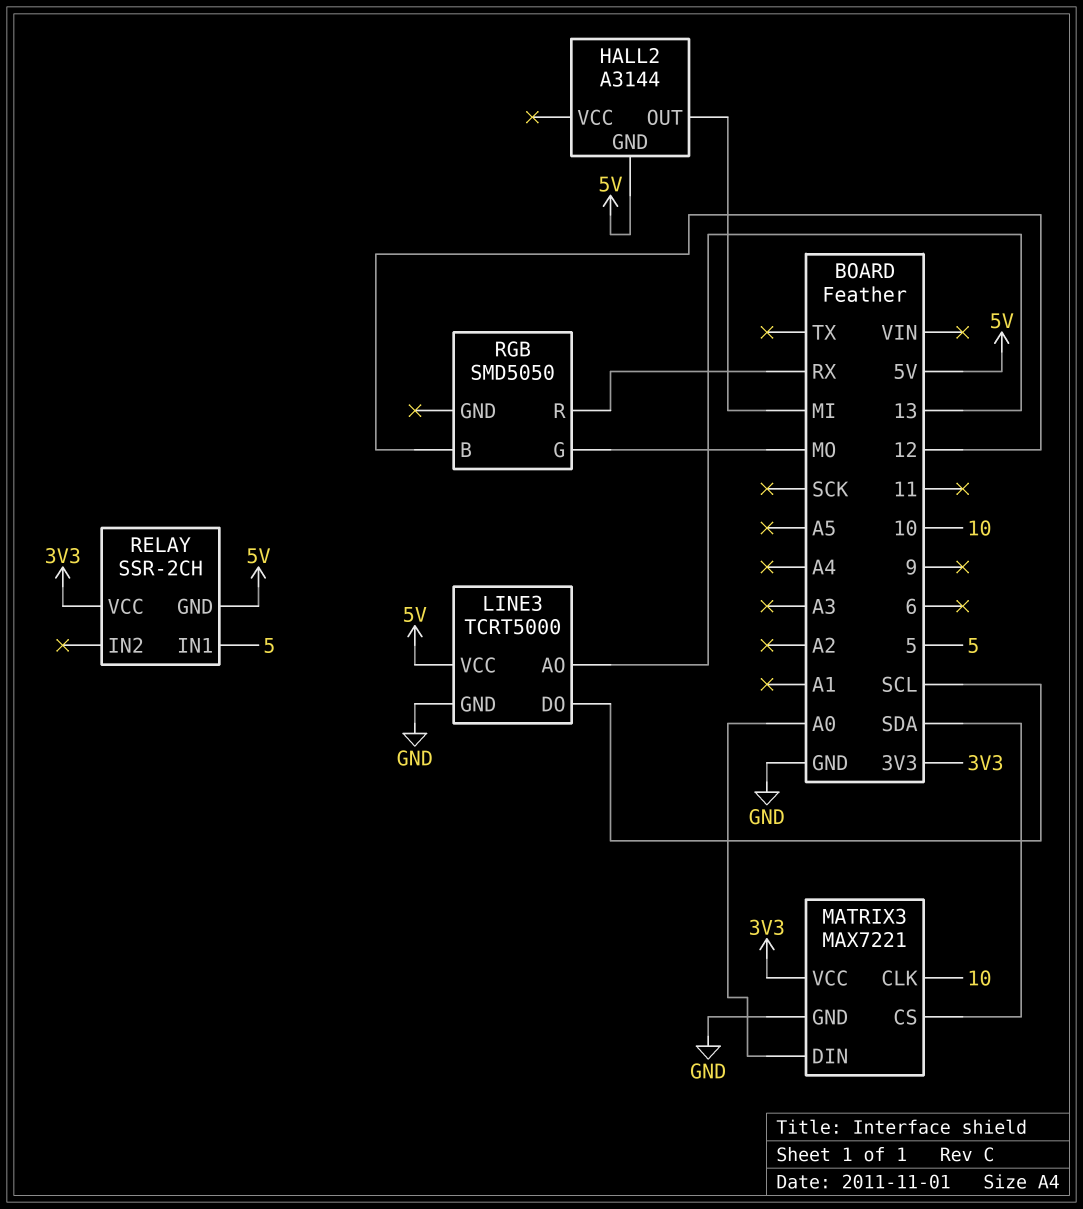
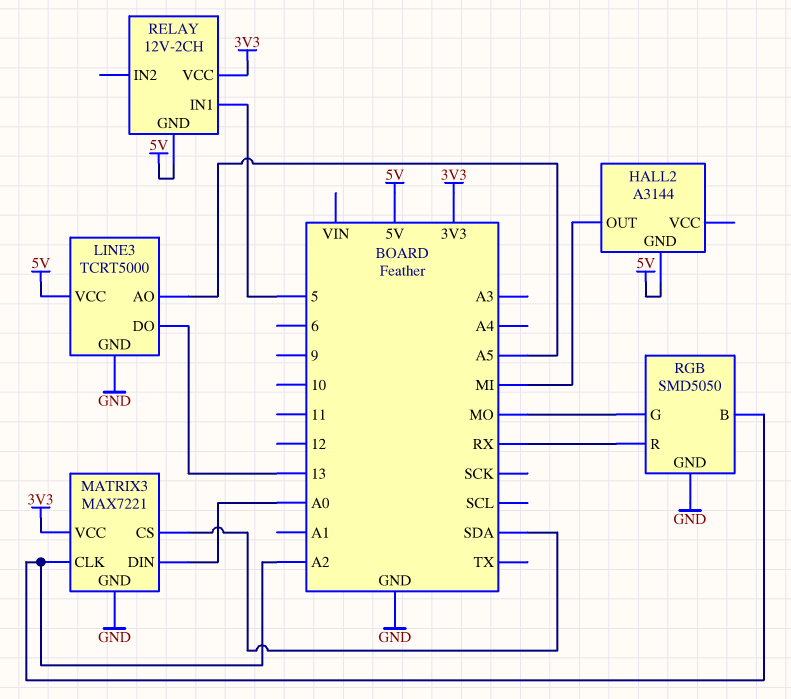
LINE3 pin AO: 13 -> A5
LINE3 pin DO: SCL -> 13
MATRIX3 pin CLK: 10 -> A2
RELAY: SSR-2CH -> 12V-2CH
RGB pin B: 12 -> A2
RGB pin GND: none -> GND

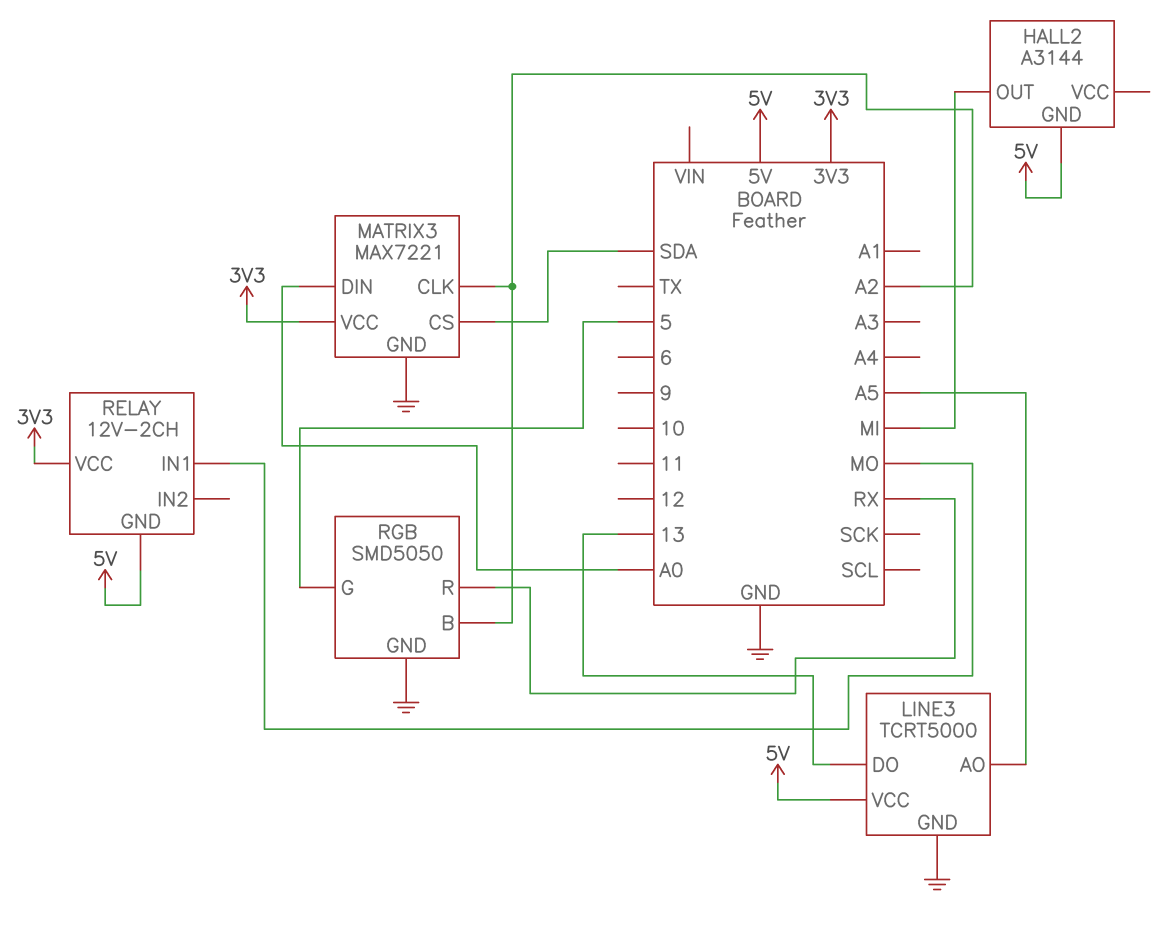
RELAY pin IN1: 5 -> MO
RGB pin G: MO -> 5

